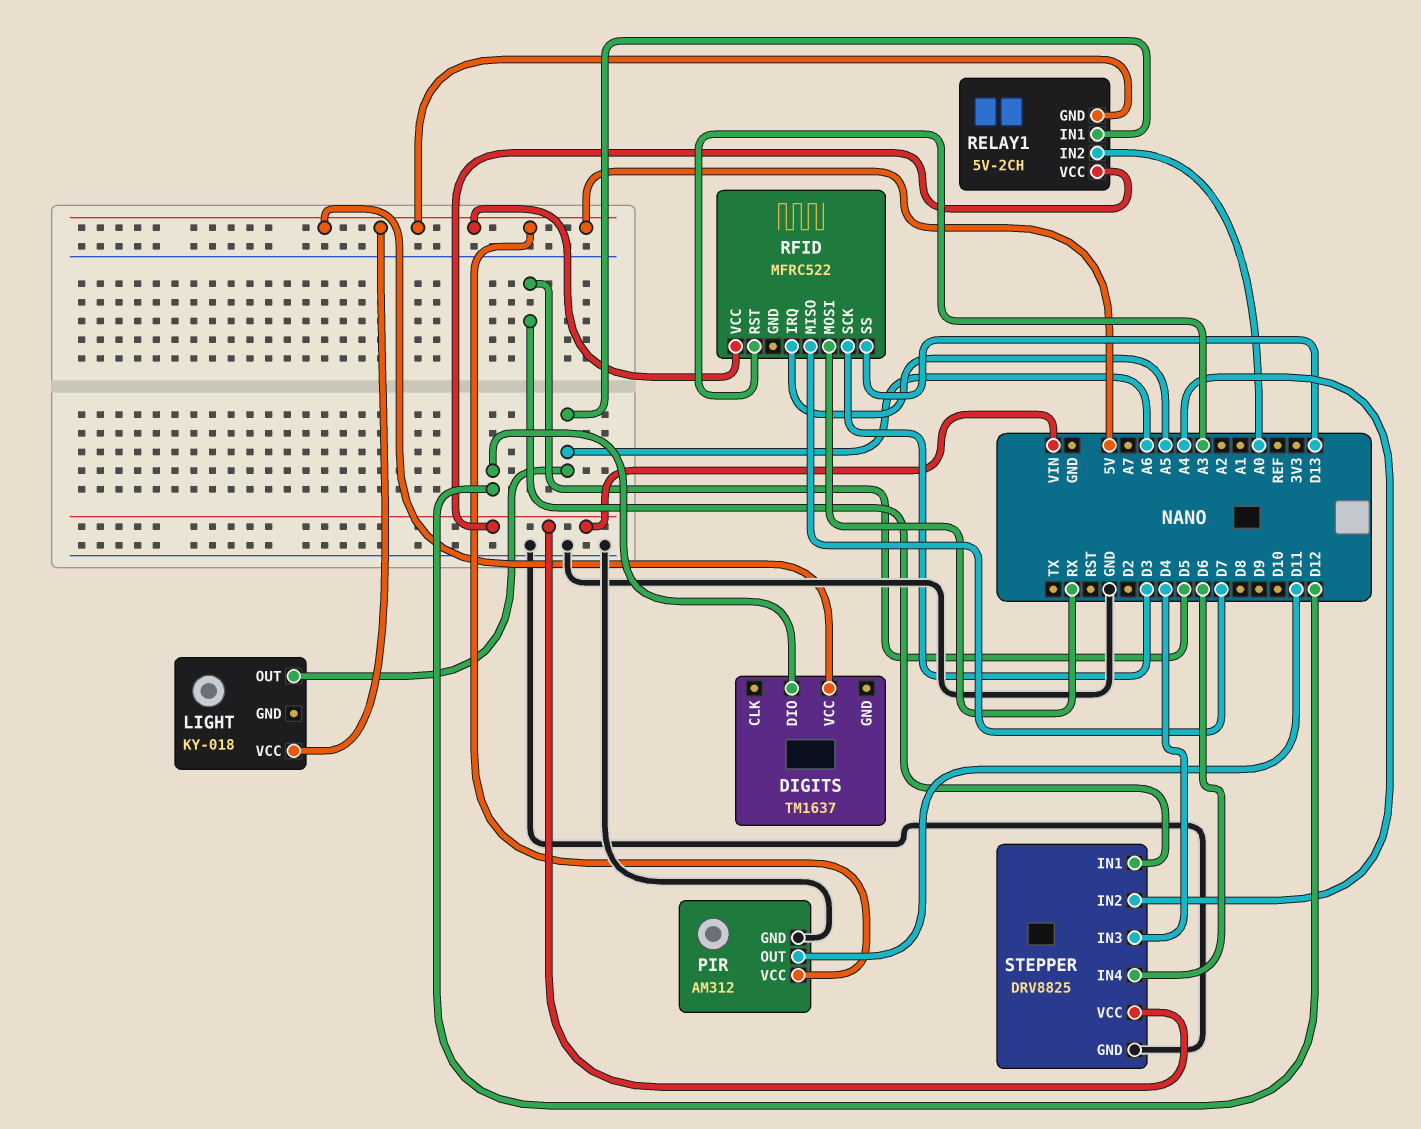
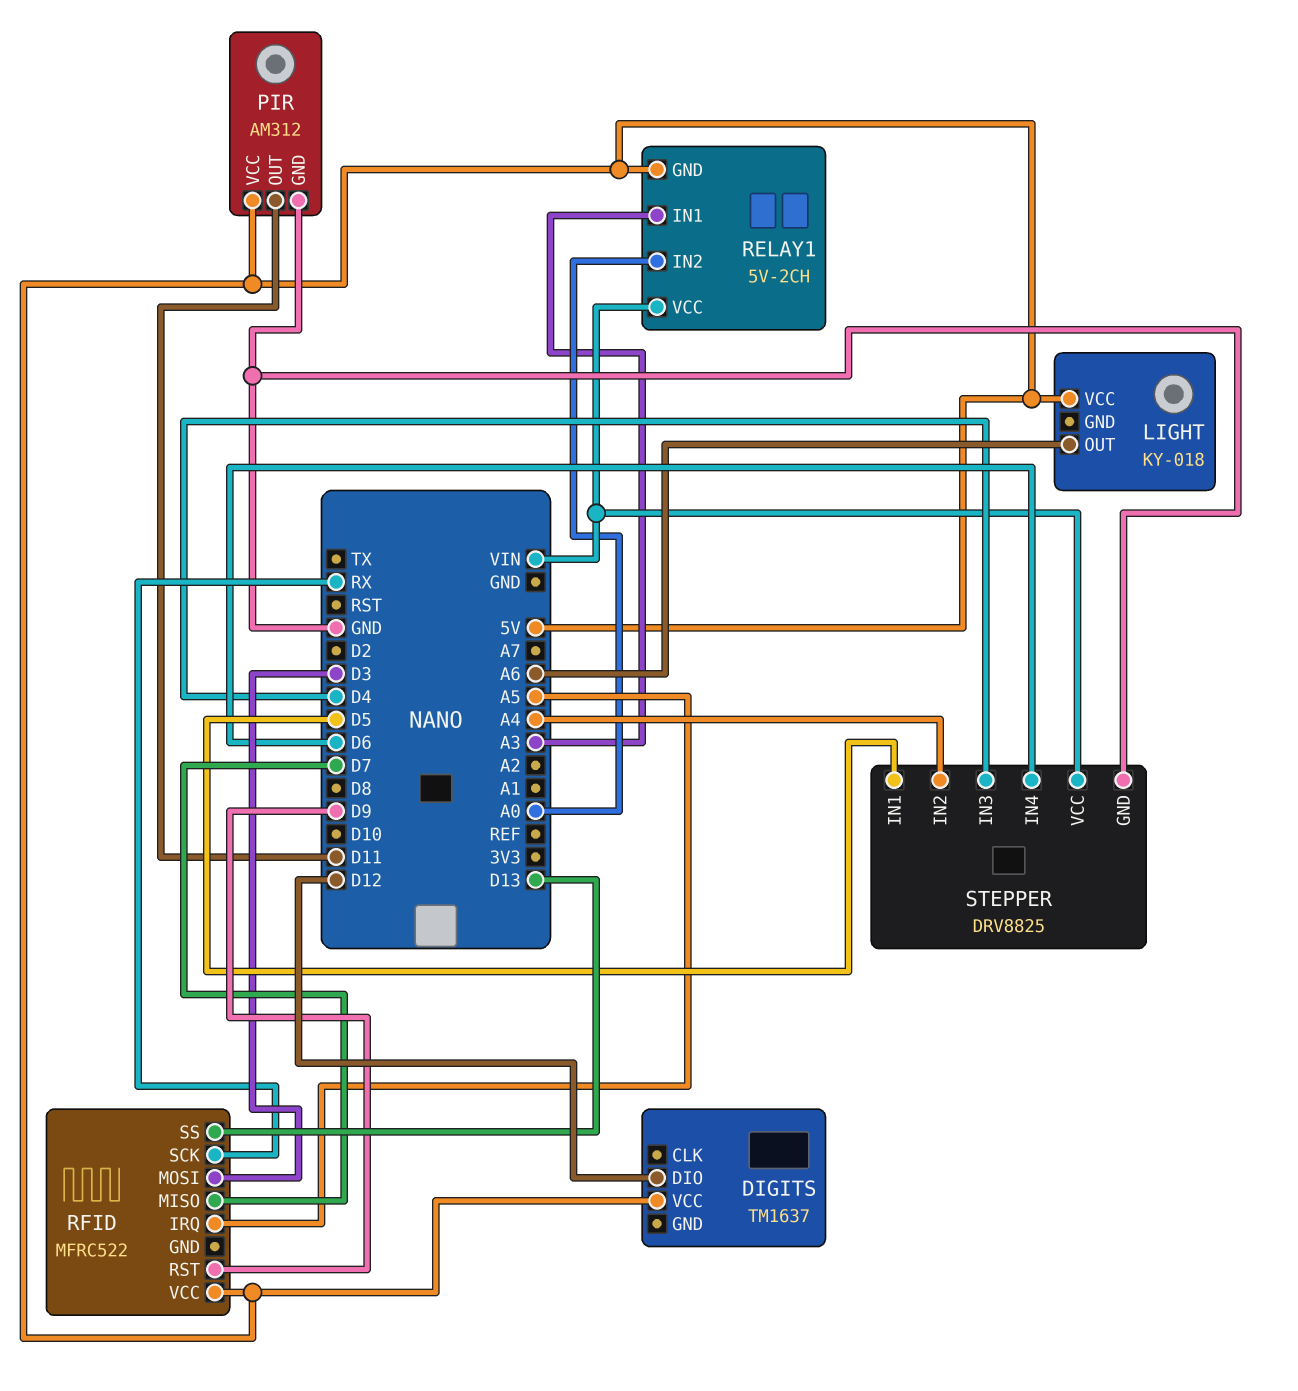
RELAY1 pin IN1: A6 -> A3
RFID pin MOSI: RX -> D3
RFID pin RST: A3 -> D9
RFID pin SCK: D3 -> RX

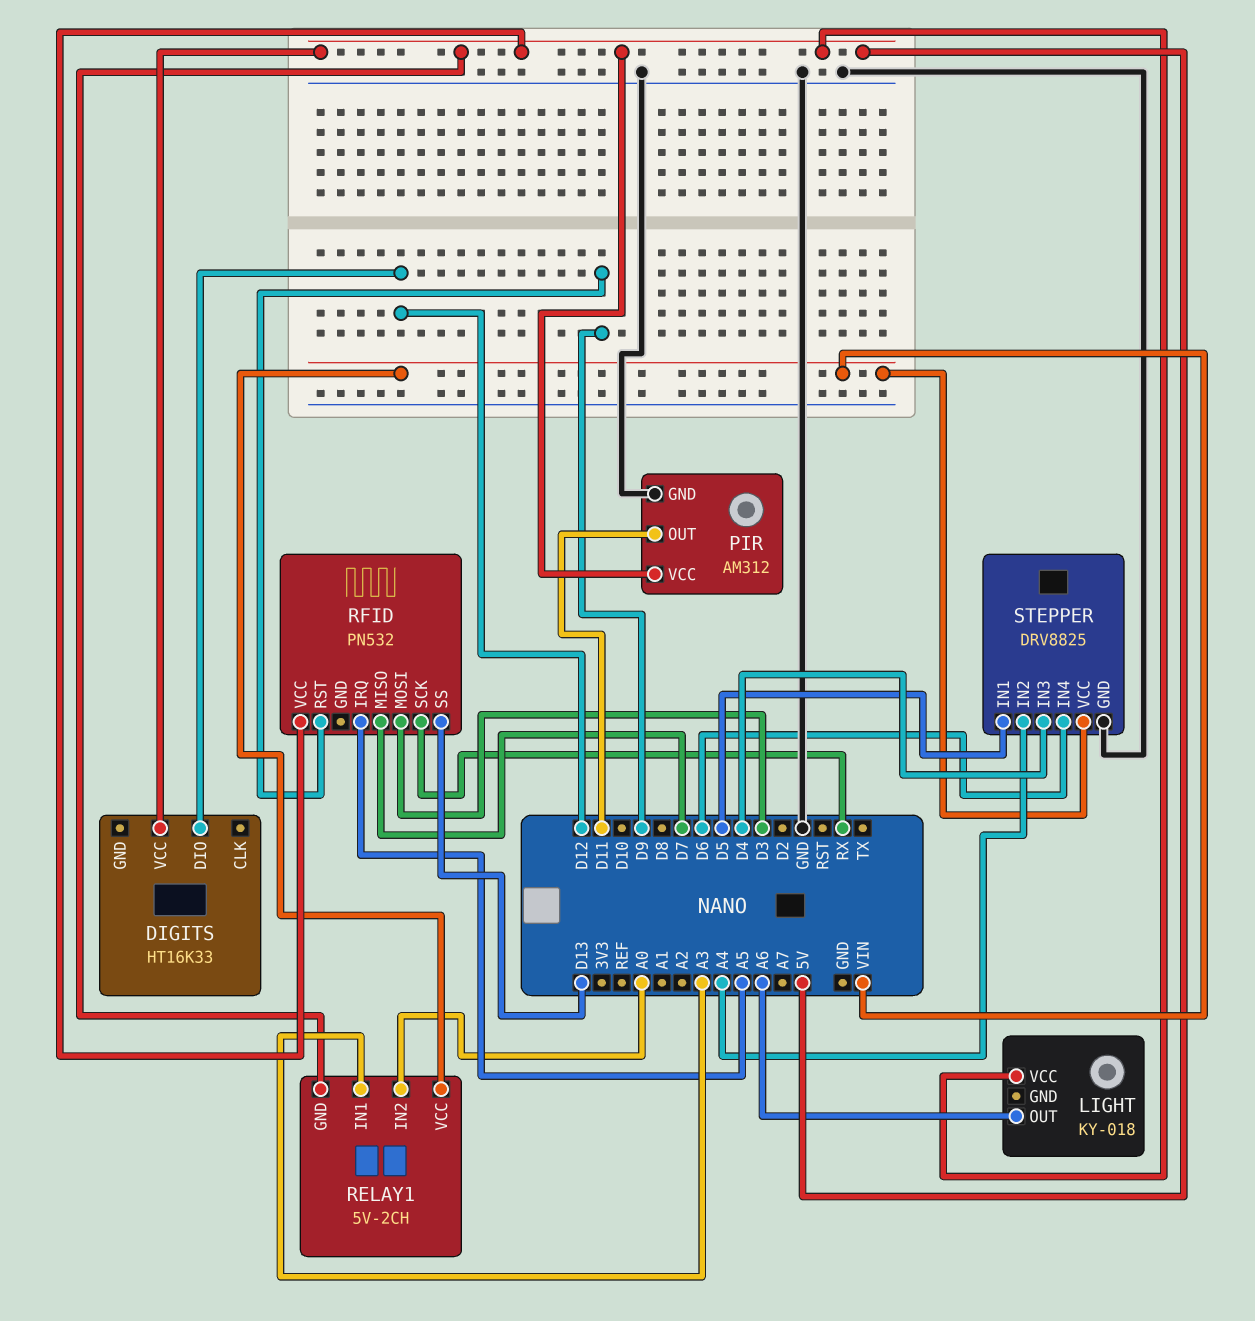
DIGITS: TM1637 -> HT16K33
RFID: MFRC522 -> PN532

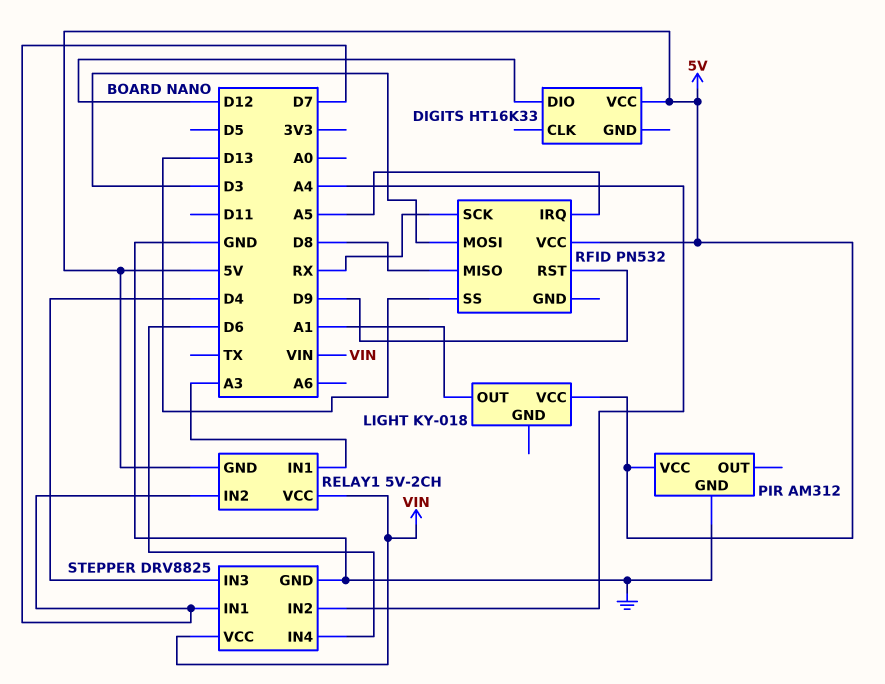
LIGHT pin OUT: A6 -> A1
PIR pin OUT: D11 -> none
RELAY1 pin IN2: A0 -> D7
RFID pin MISO: D7 -> D8
STEPPER pin IN1: D5 -> D7

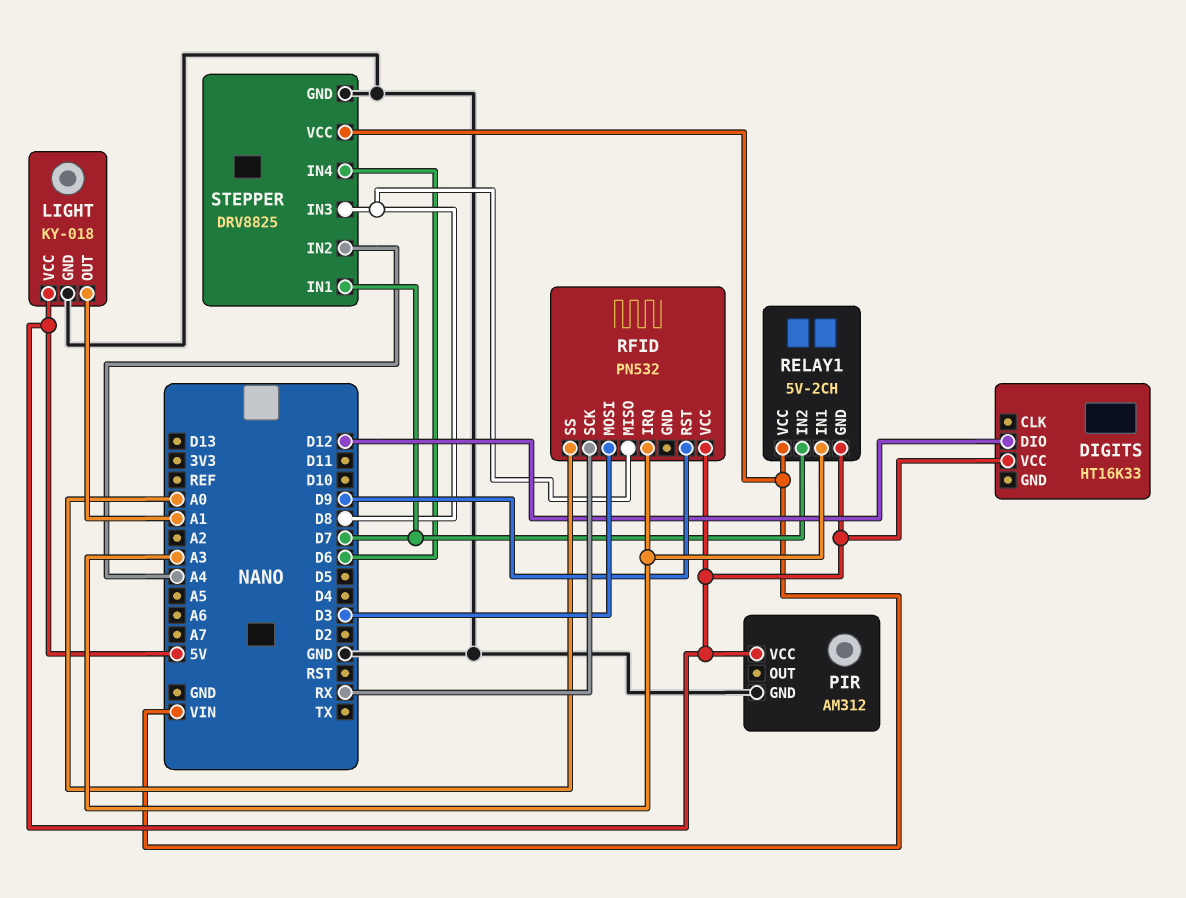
LIGHT pin GND: none -> GND
RFID pin IRQ: A5 -> A3
RFID pin SS: D13 -> A0
STEPPER pin IN3: D4 -> D8

